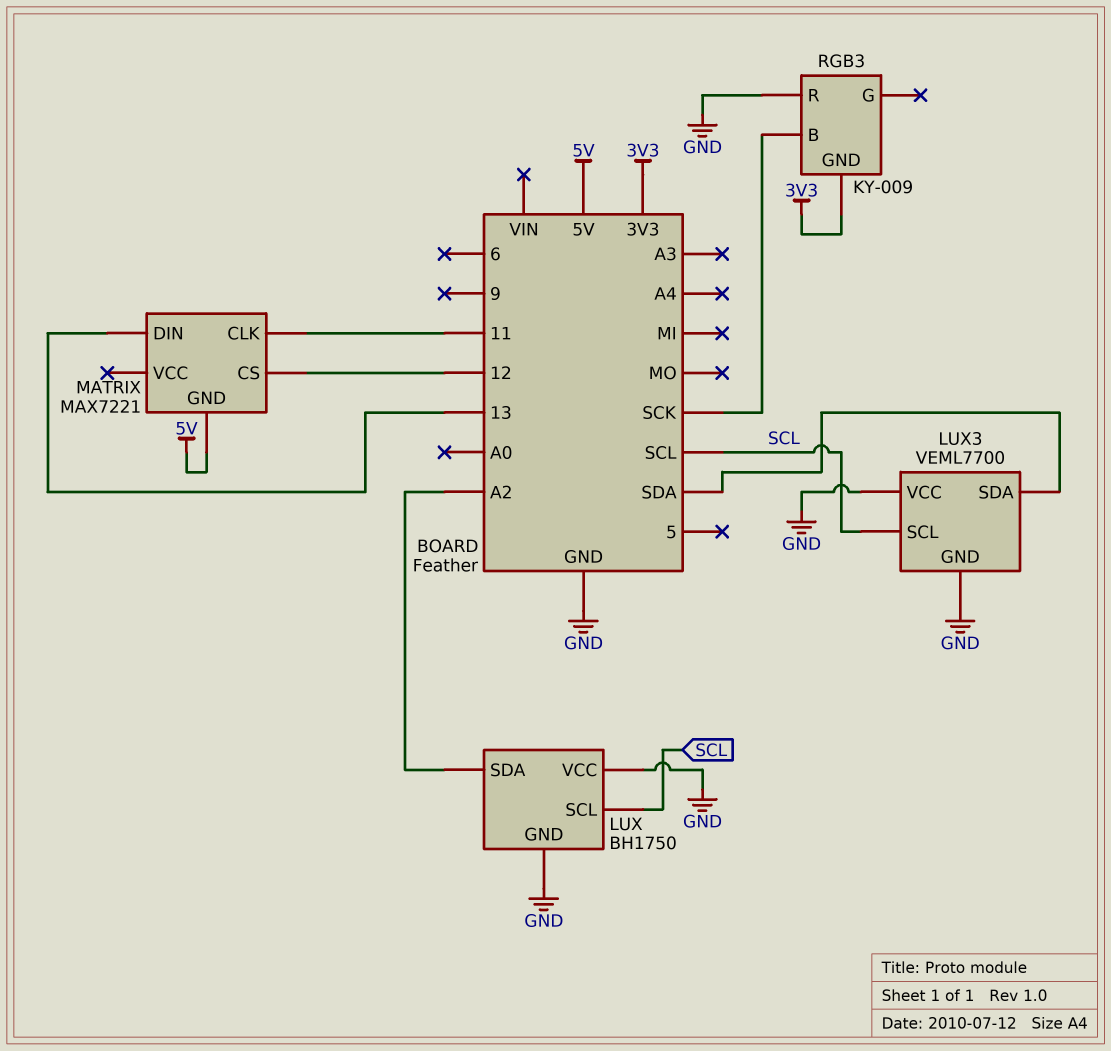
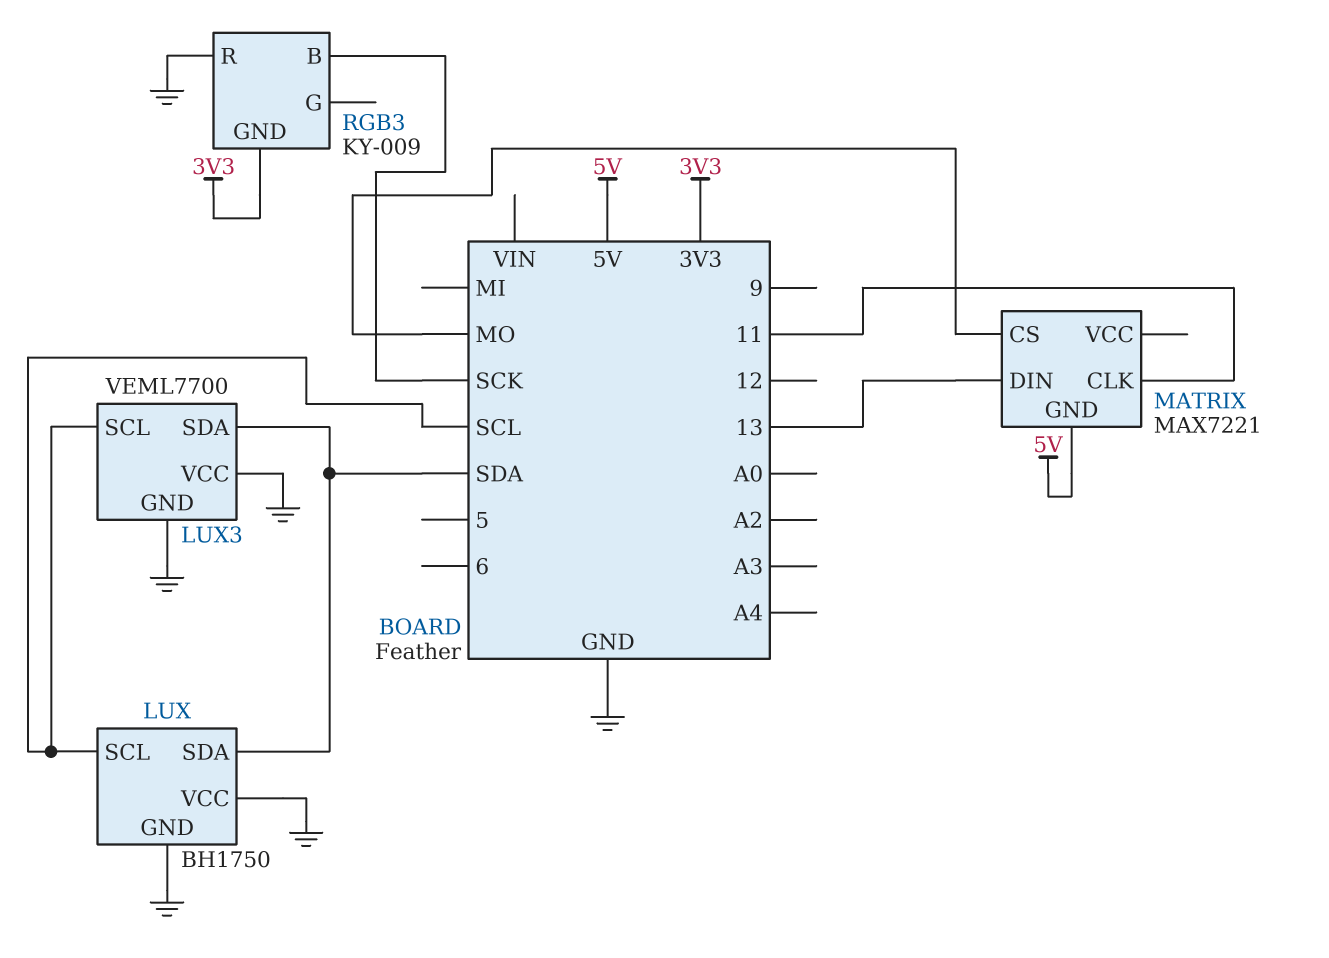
LUX pin SDA: A2 -> SDA
MATRIX pin CS: 12 -> MO

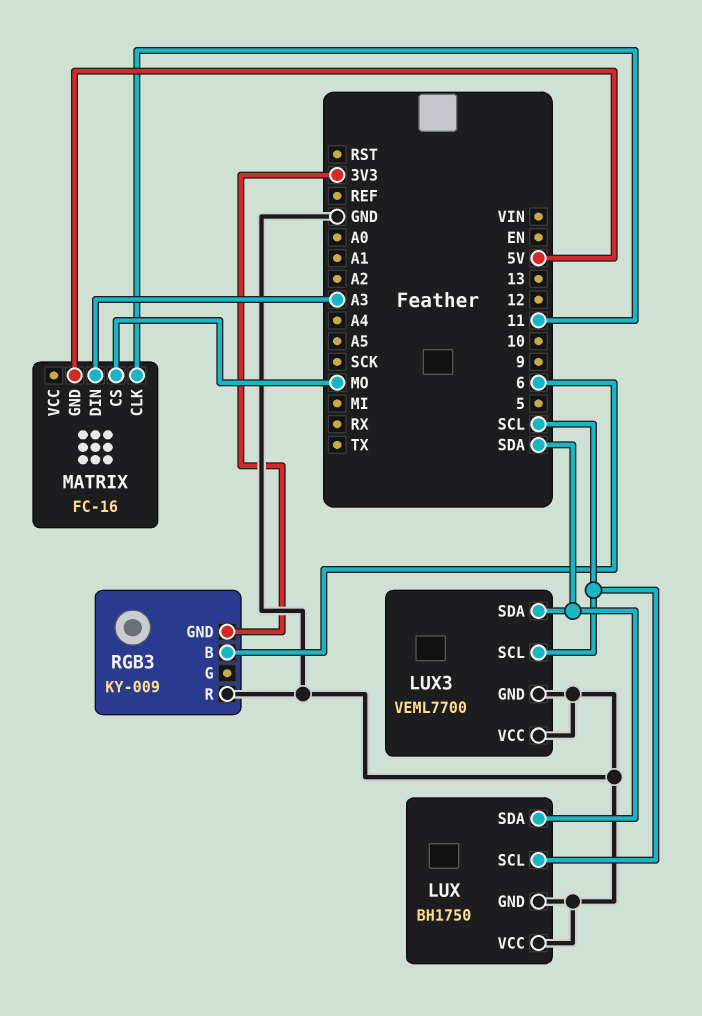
MATRIX: MAX7221 -> FC-16
MATRIX pin DIN: 13 -> A3
RGB3 pin B: SCK -> 6

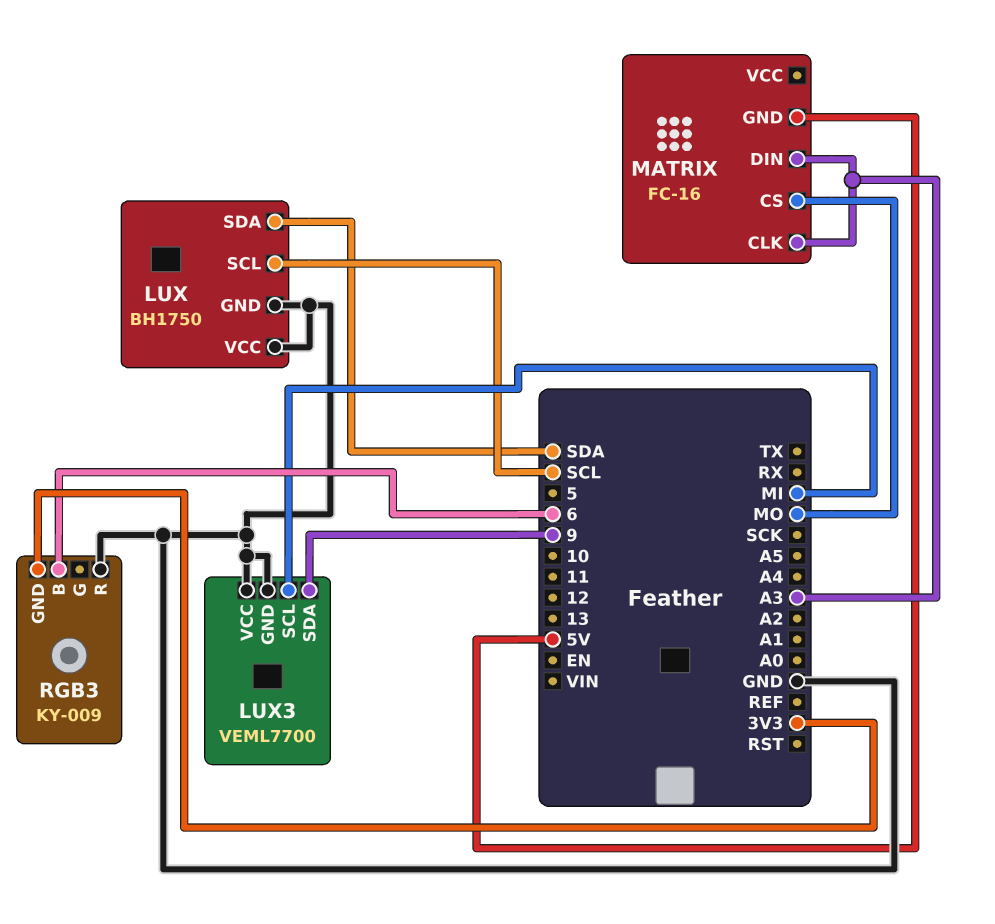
LUX3 pin SCL: SCL -> MI
LUX3 pin SDA: SDA -> 9
MATRIX pin CLK: 11 -> A3

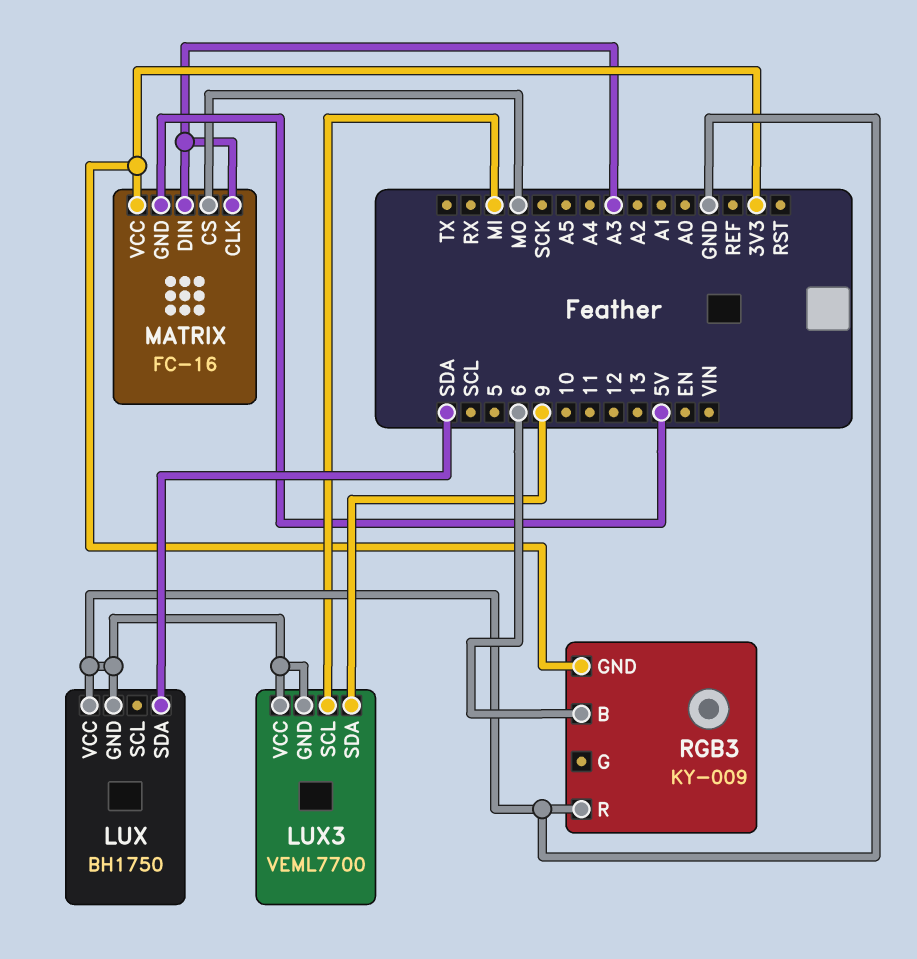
LUX pin SCL: SCL -> none
MATRIX pin VCC: none -> 3V3

